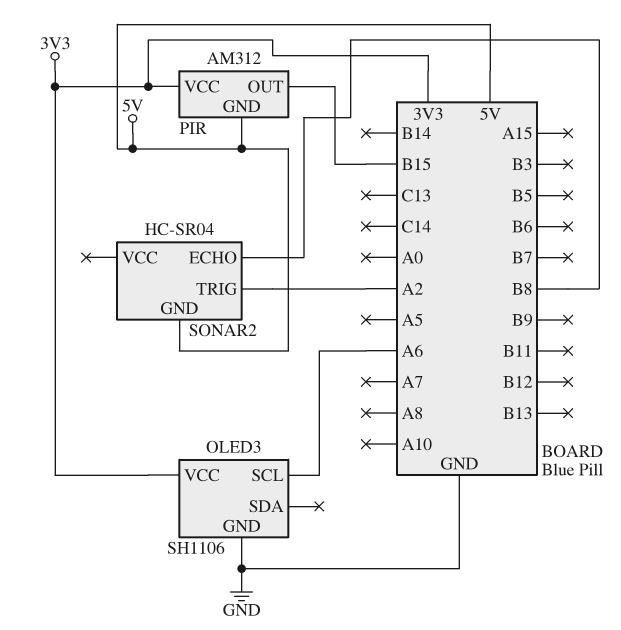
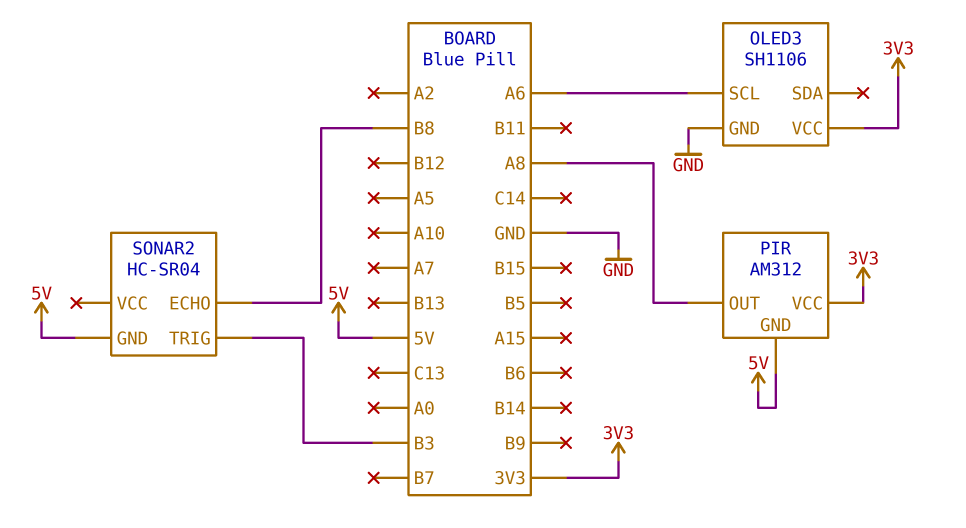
PIR pin OUT: B15 -> A8
SONAR2 pin TRIG: A2 -> B3

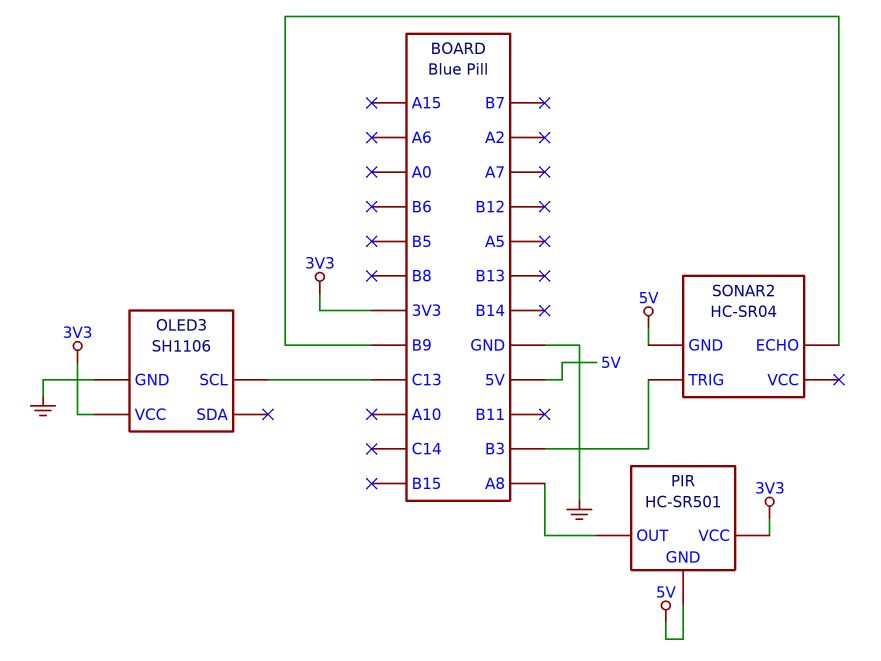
OLED3 pin SCL: A6 -> C13
PIR: AM312 -> HC-SR501
SONAR2 pin ECHO: B8 -> B9

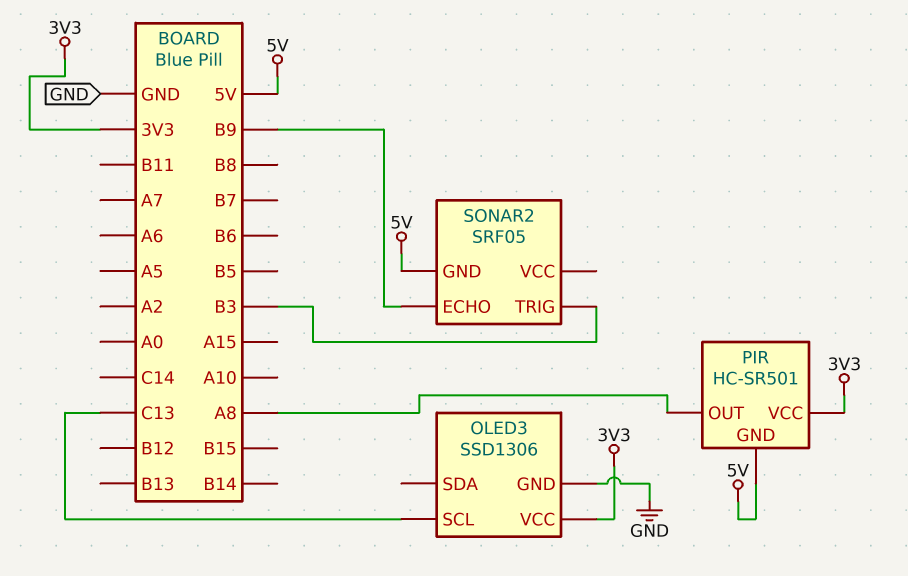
OLED3: SH1106 -> SSD1306
SONAR2: HC-SR04 -> SRF05

